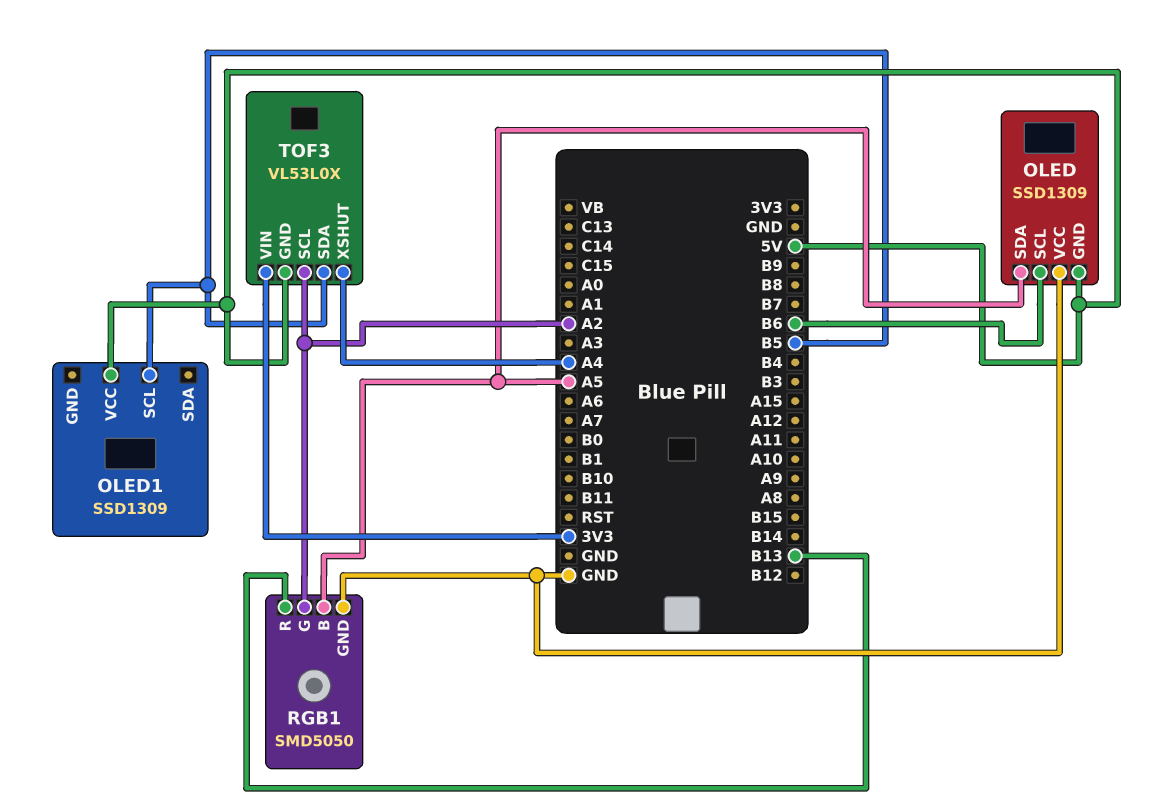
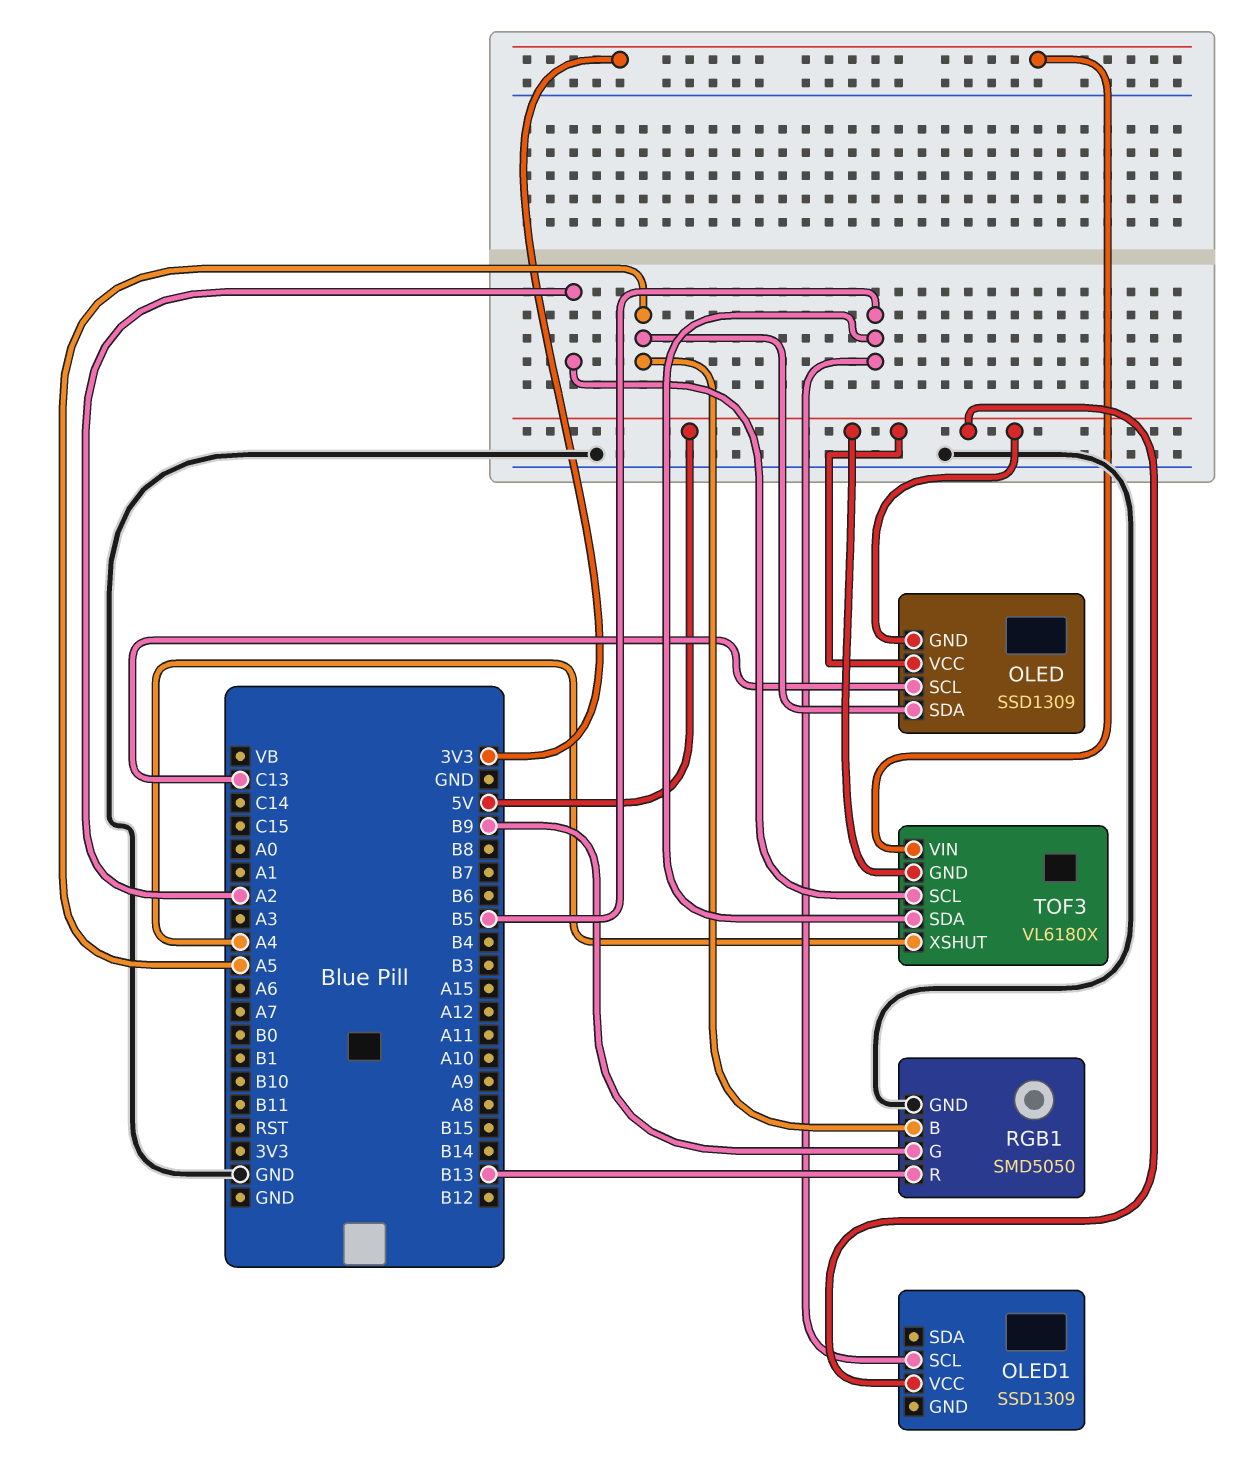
OLED pin SCL: B6 -> C13
OLED pin VCC: GND -> 5V
RGB1 pin G: A2 -> B9
TOF3: VL53L0X -> VL6180X

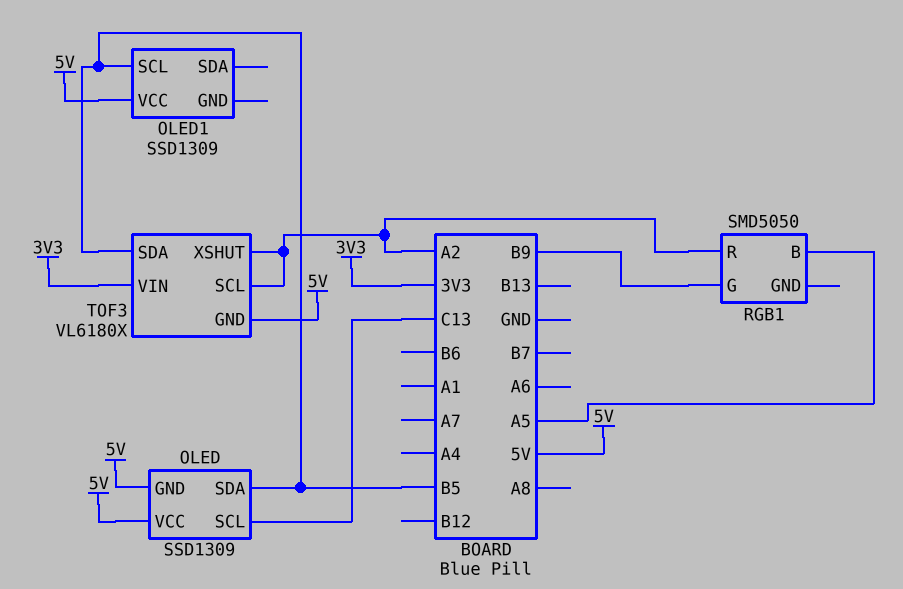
OLED pin SDA: A5 -> B5
RGB1 pin GND: GND -> none
RGB1 pin R: B13 -> A2
TOF3 pin XSHUT: A4 -> A2

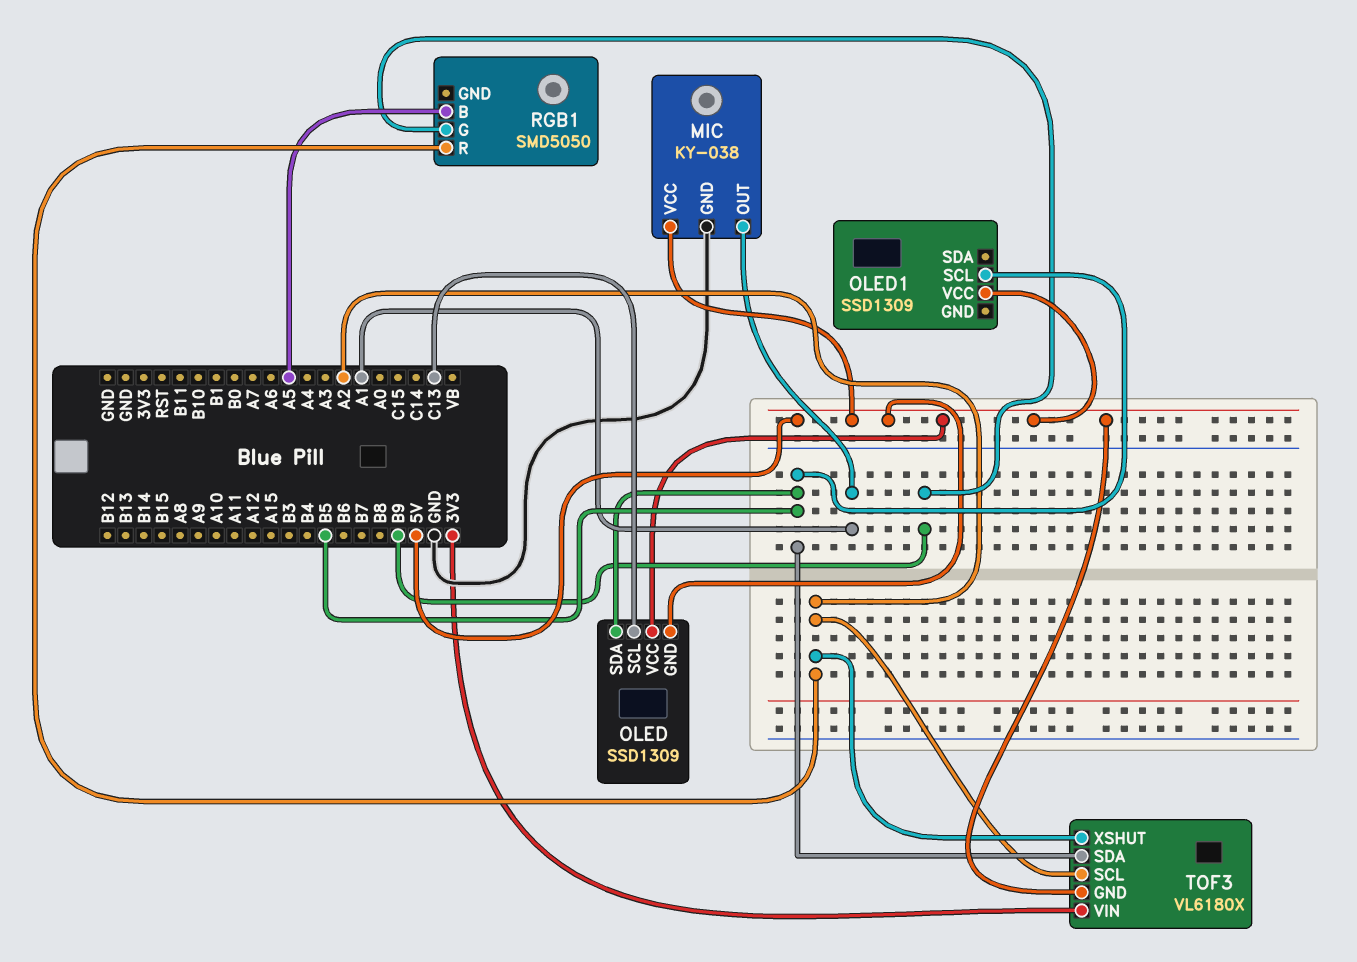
MIC: none -> KY-038
MIC pin GND: none -> GND
MIC pin OUT: none -> A1
MIC pin VCC: none -> 5V

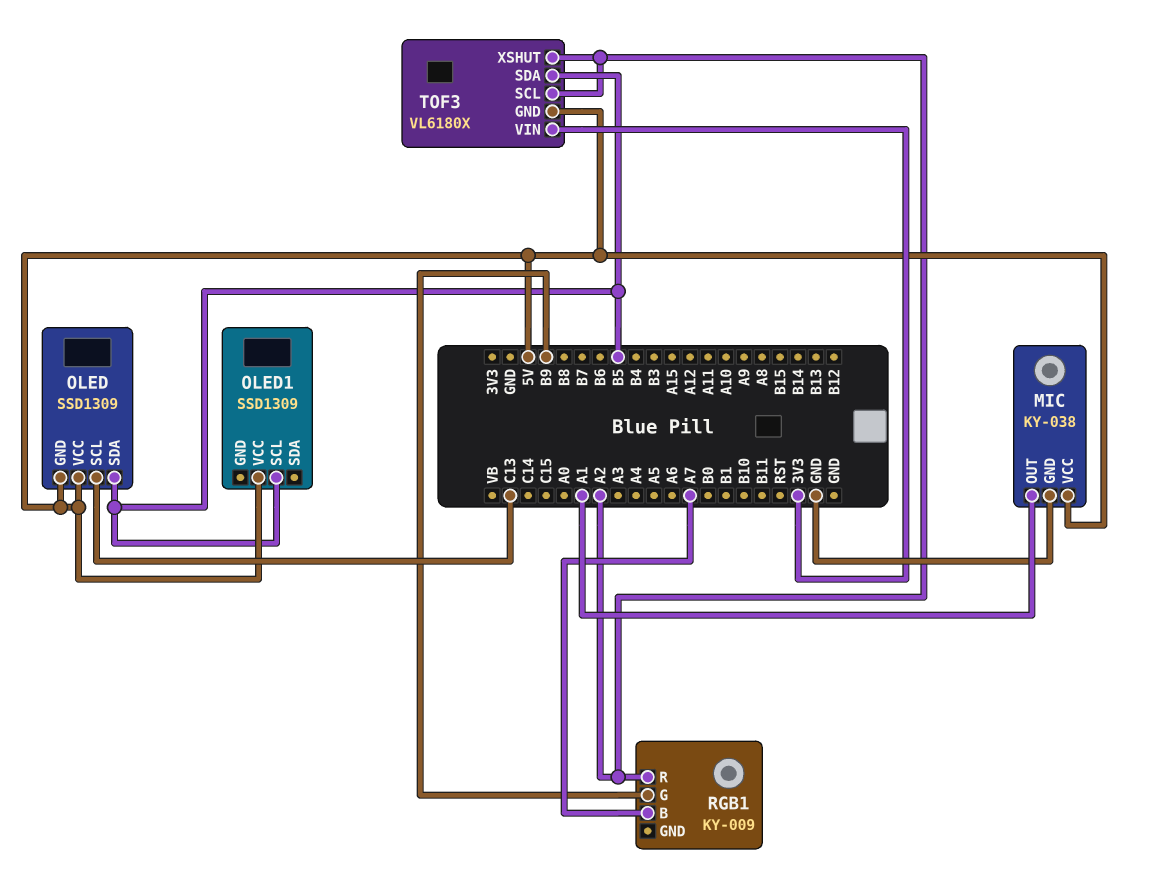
RGB1: SMD5050 -> KY-009
RGB1 pin B: A5 -> A7

